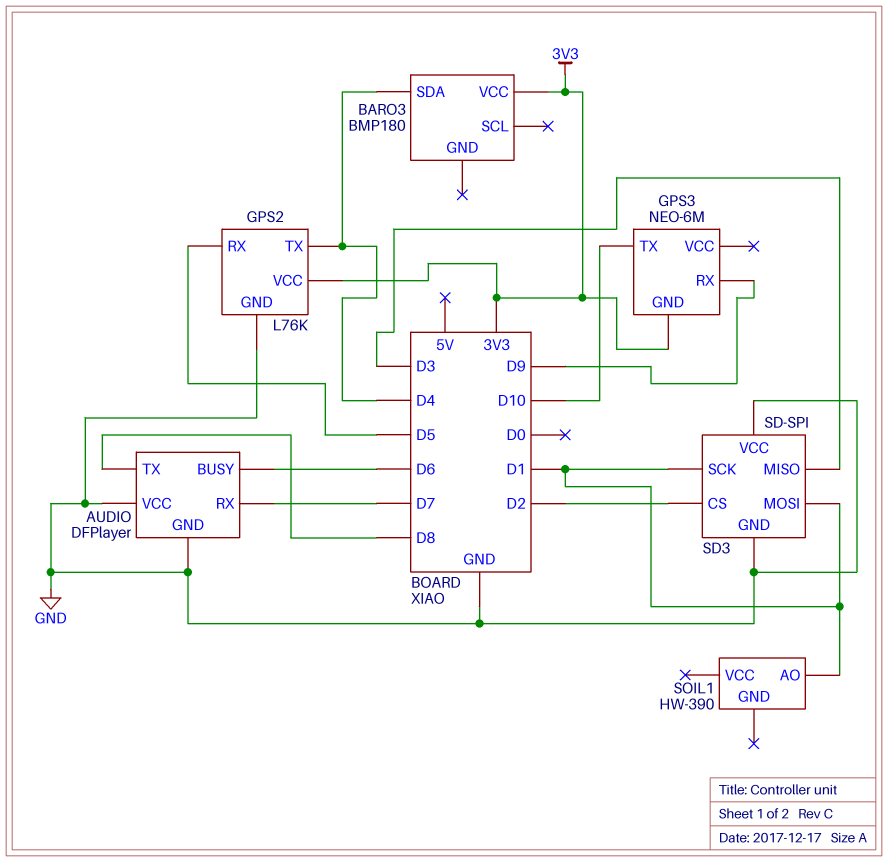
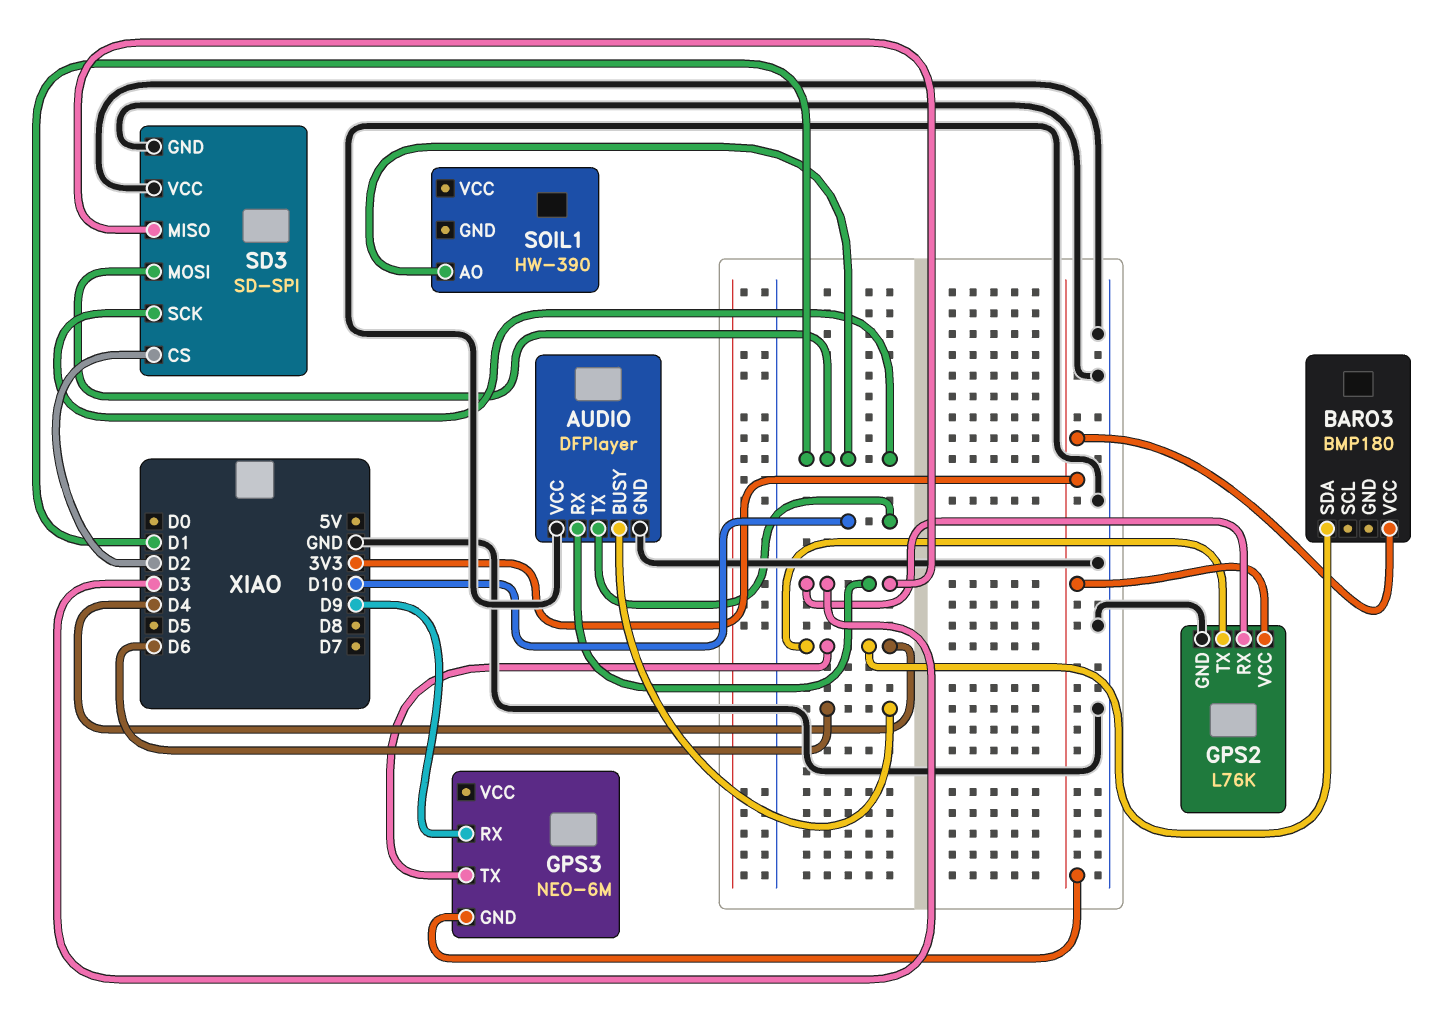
AUDIO pin RX: D7 -> D3
AUDIO pin TX: D8 -> D10
GPS2 pin RX: D5 -> D3
GPS3 pin TX: D10 -> D4

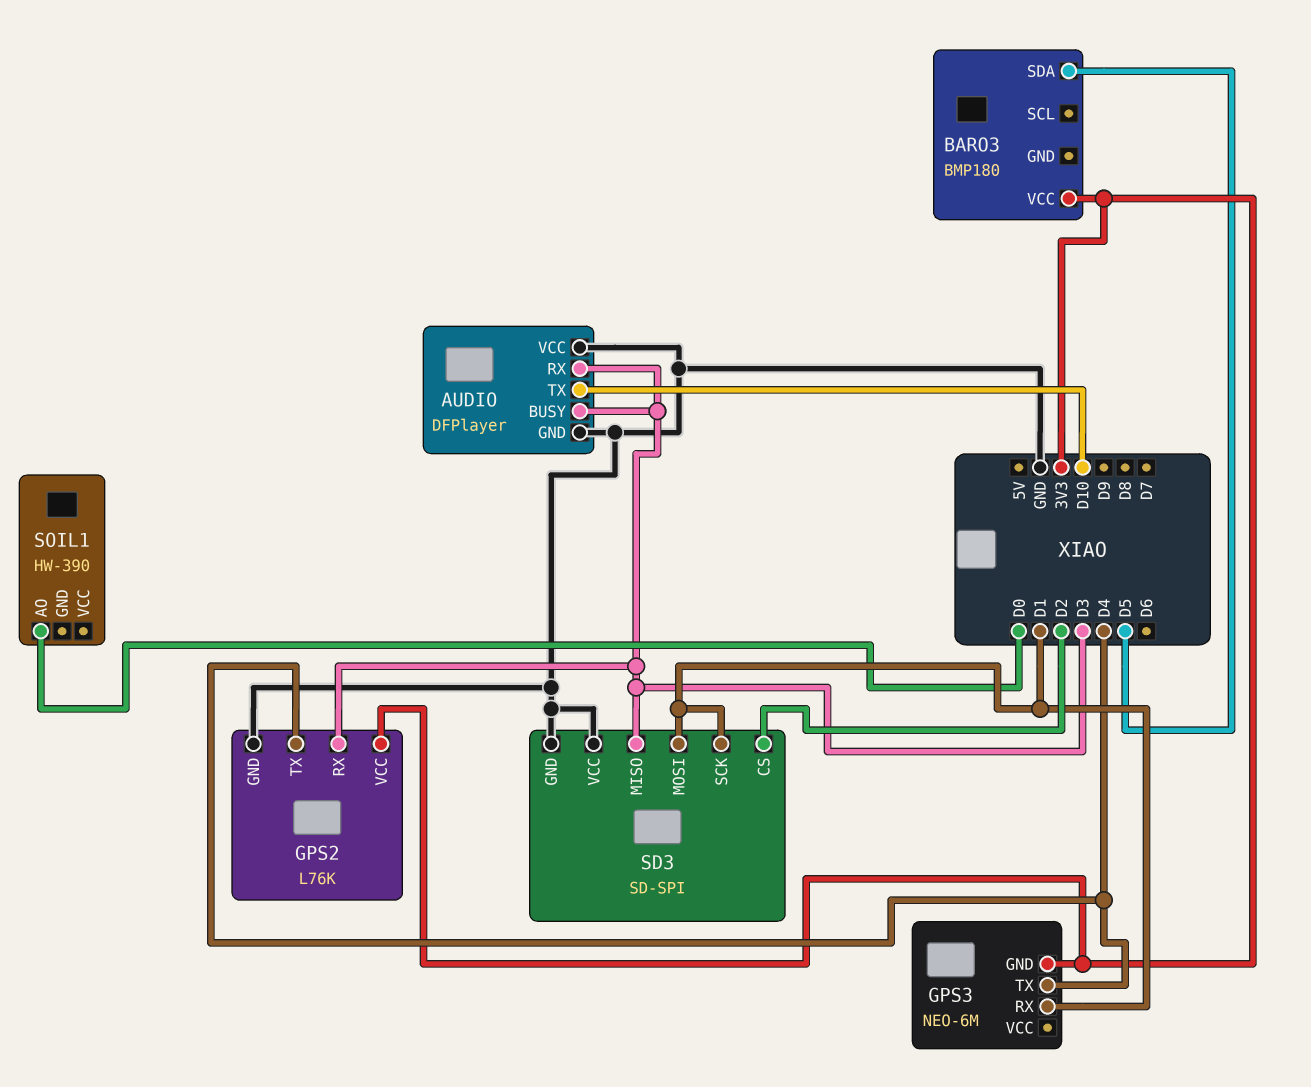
AUDIO pin BUSY: D6 -> D3
BARO3 pin SDA: D4 -> D5
GPS3 pin RX: D9 -> D1
SOIL1 pin AO: D1 -> D0

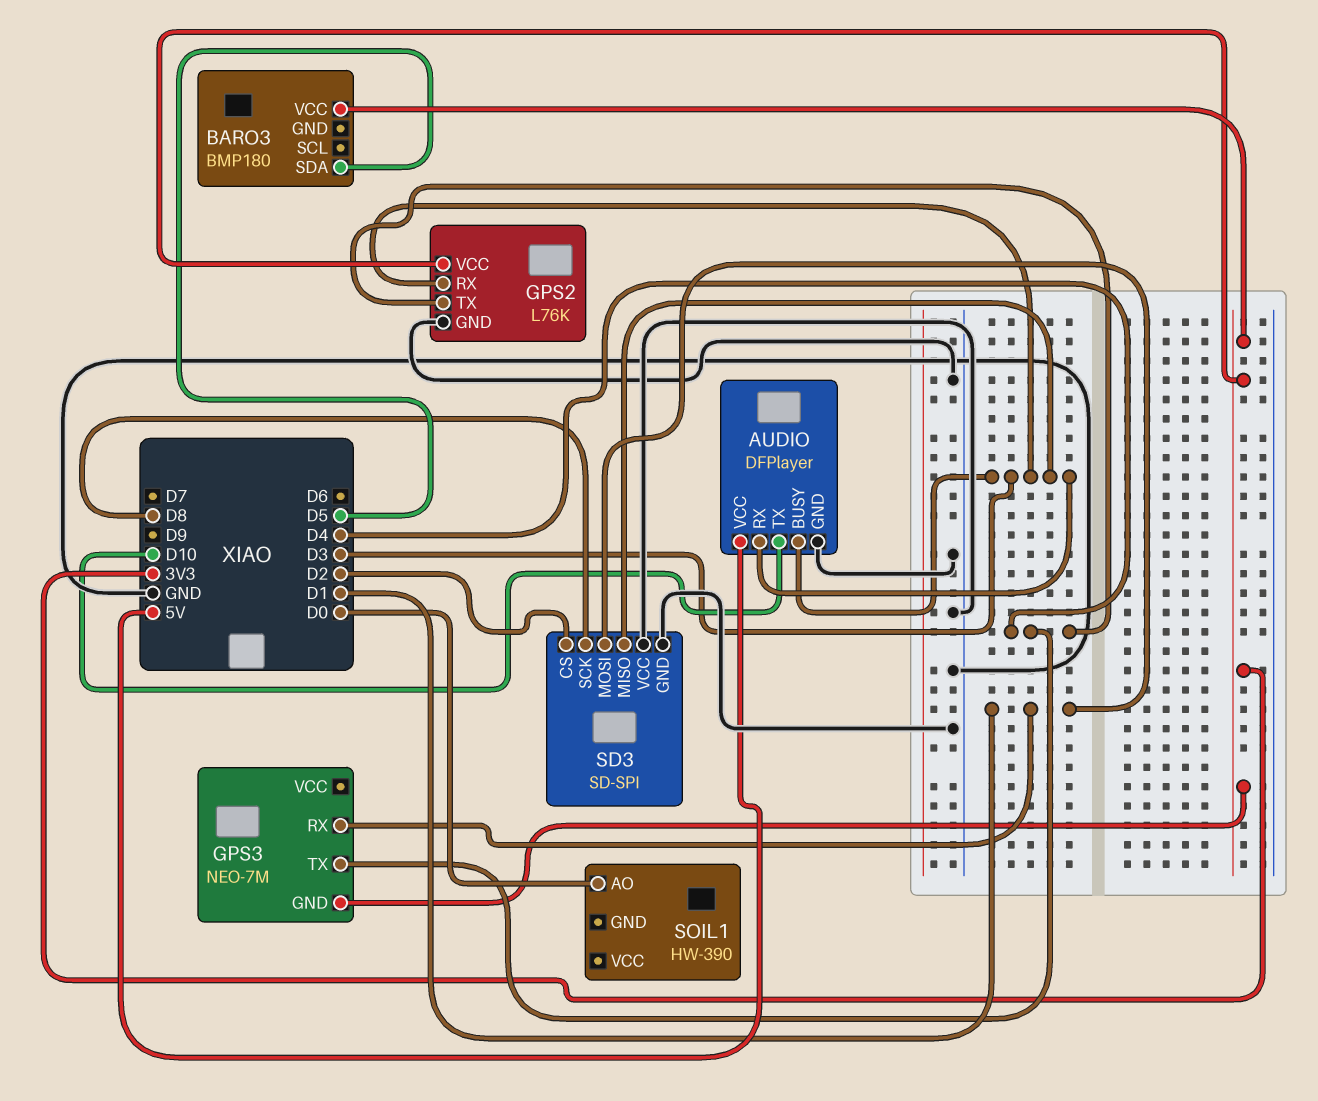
AUDIO pin VCC: GND -> 5V
GPS3: NEO-6M -> NEO-7M
SD3 pin SCK: D1 -> D8

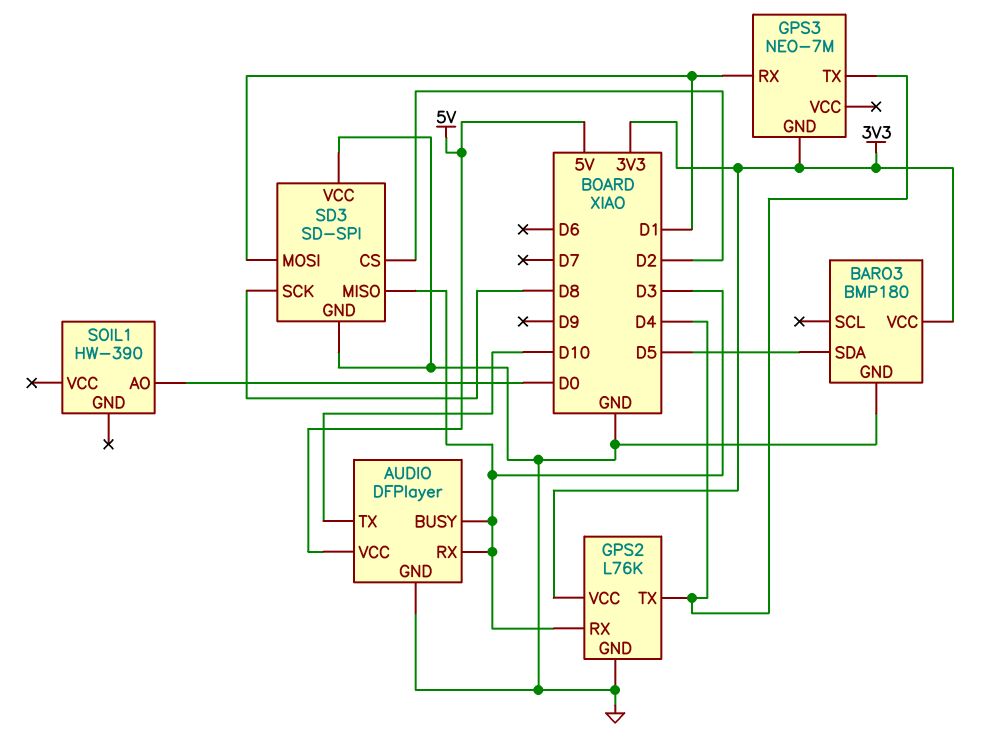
BARO3 pin GND: none -> GND

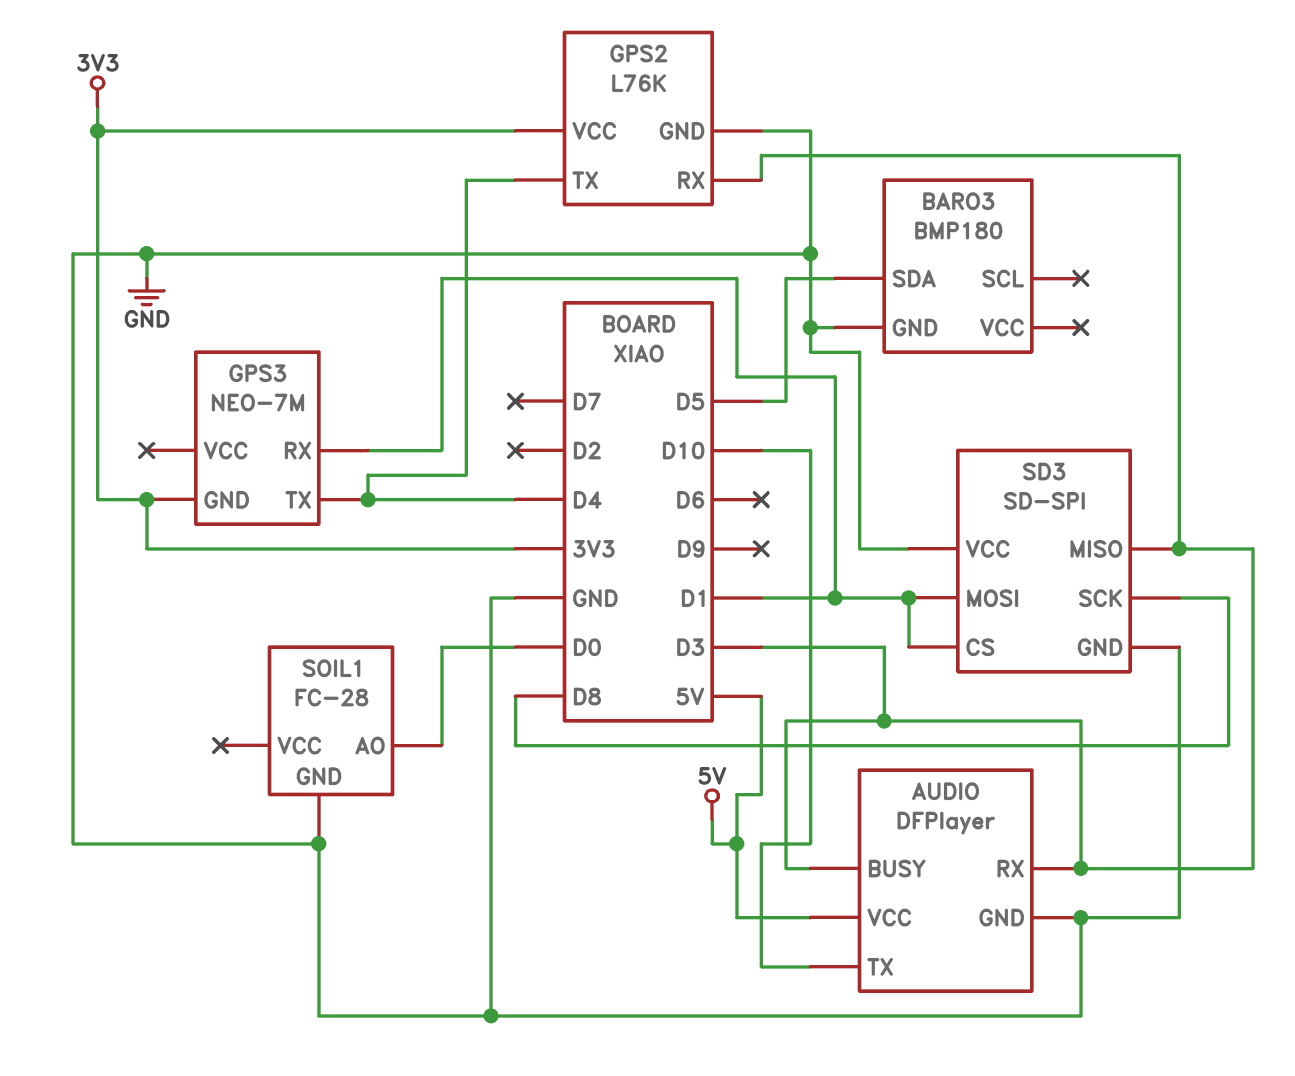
BARO3 pin VCC: 3V3 -> none
SD3 pin CS: D2 -> D1
SOIL1: HW-390 -> FC-28
SOIL1 pin GND: none -> GND

